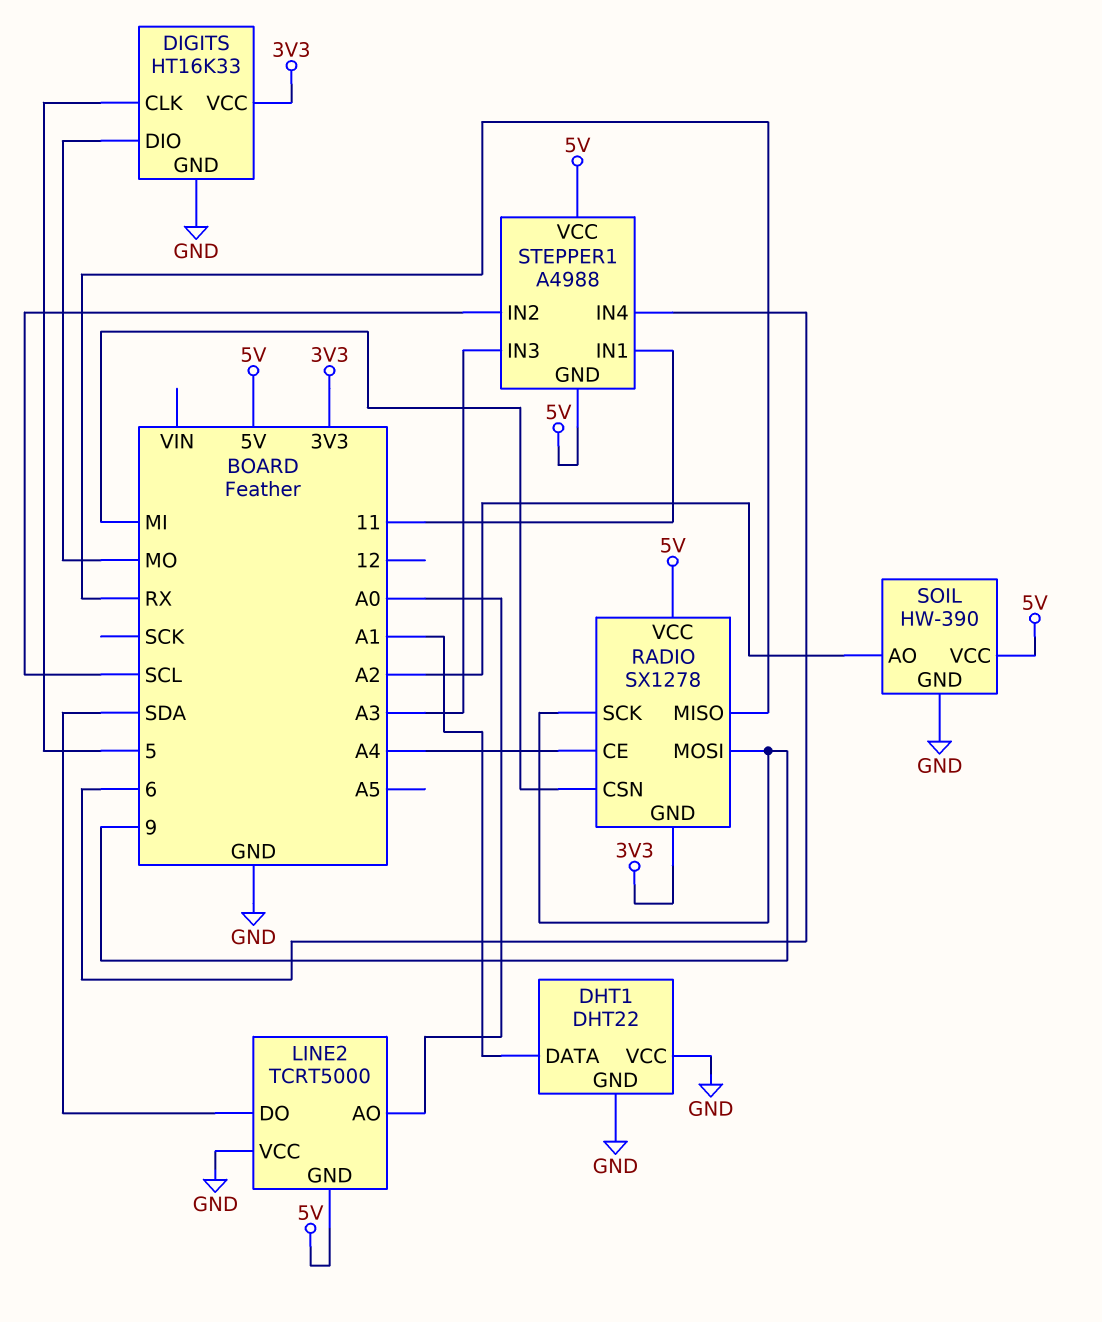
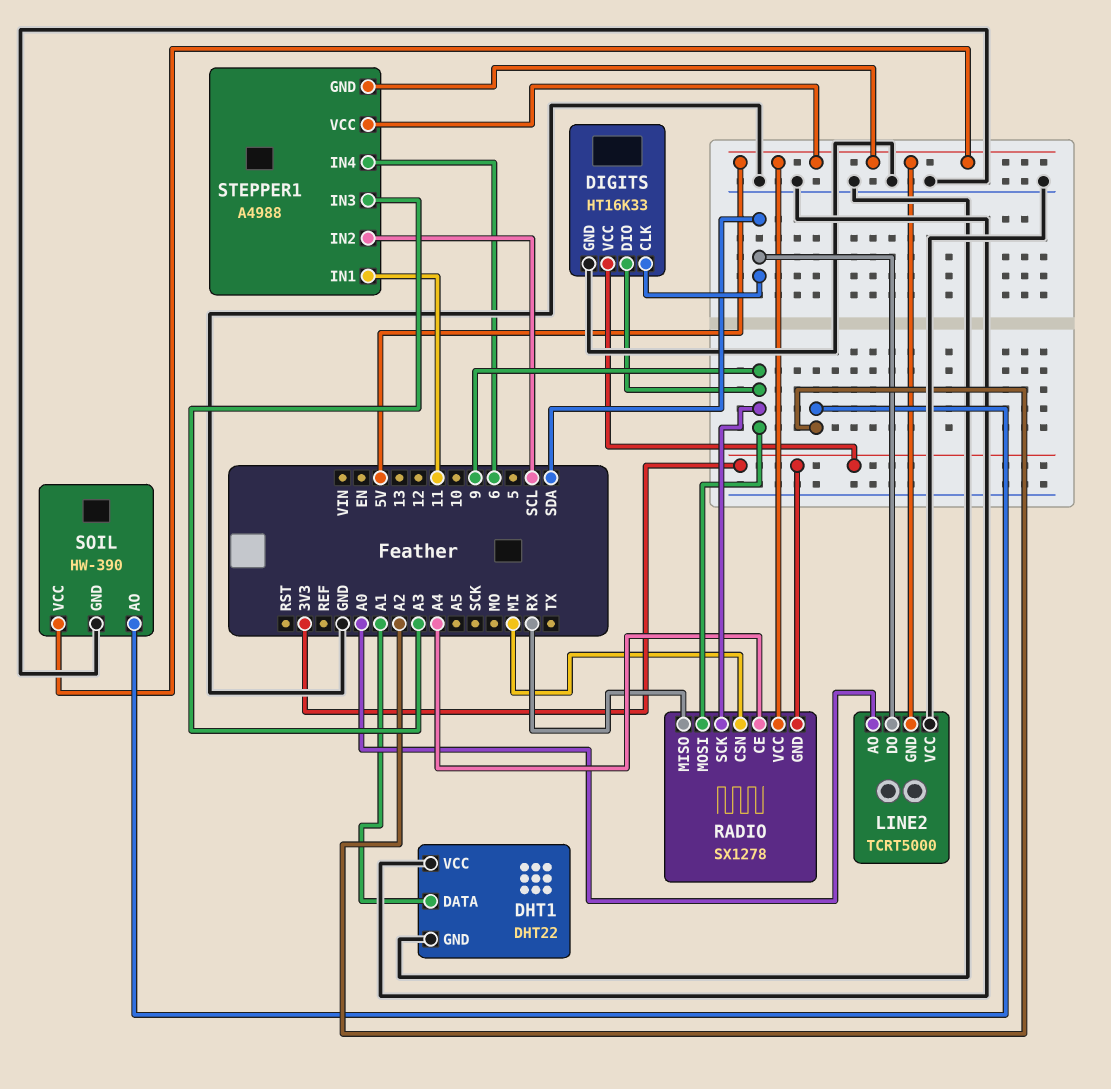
DIGITS pin CLK: 5 -> SDA
DIGITS pin DIO: MO -> 9

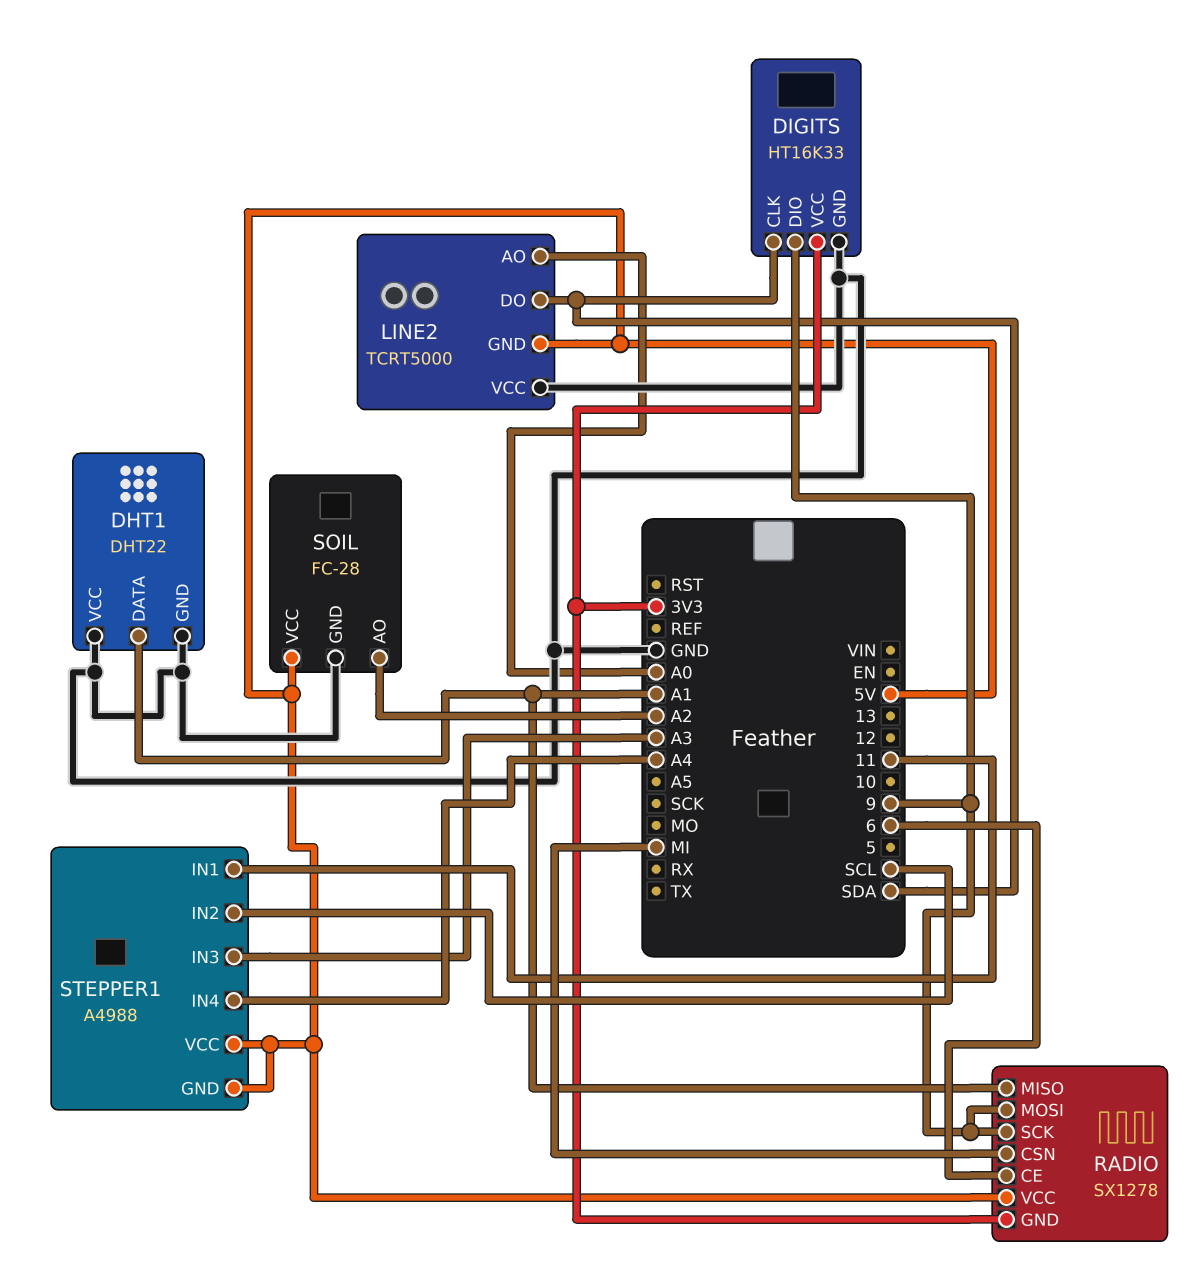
RADIO pin CE: A4 -> 6
RADIO pin MISO: RX -> A1
SOIL: HW-390 -> FC-28
STEPPER1 pin IN4: 6 -> A4

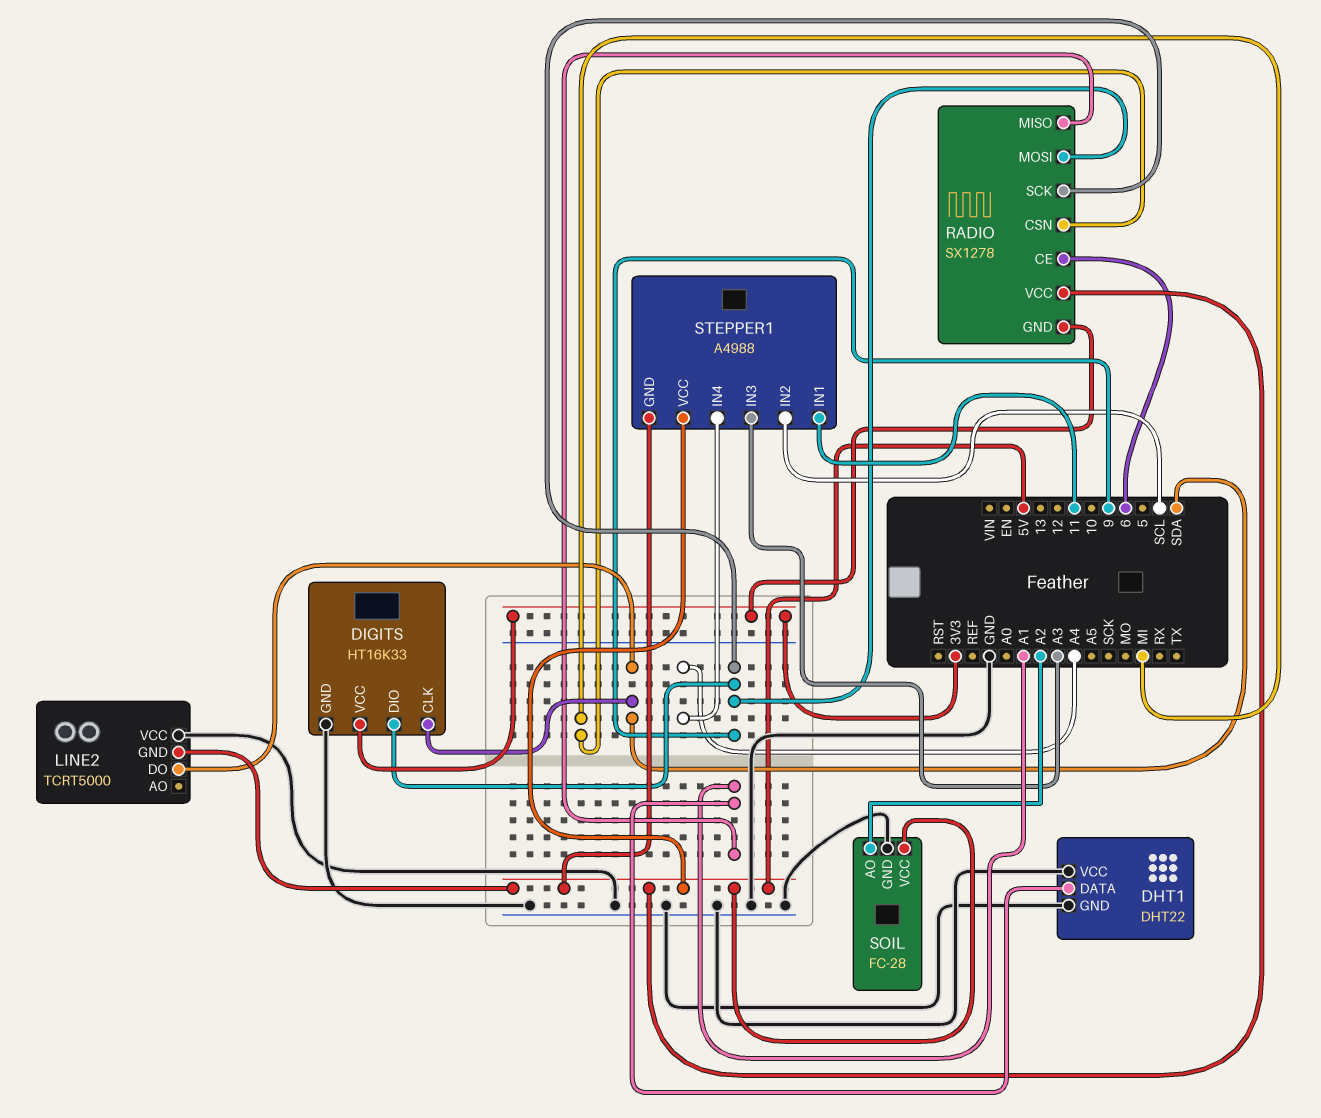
LINE2 pin AO: A0 -> none

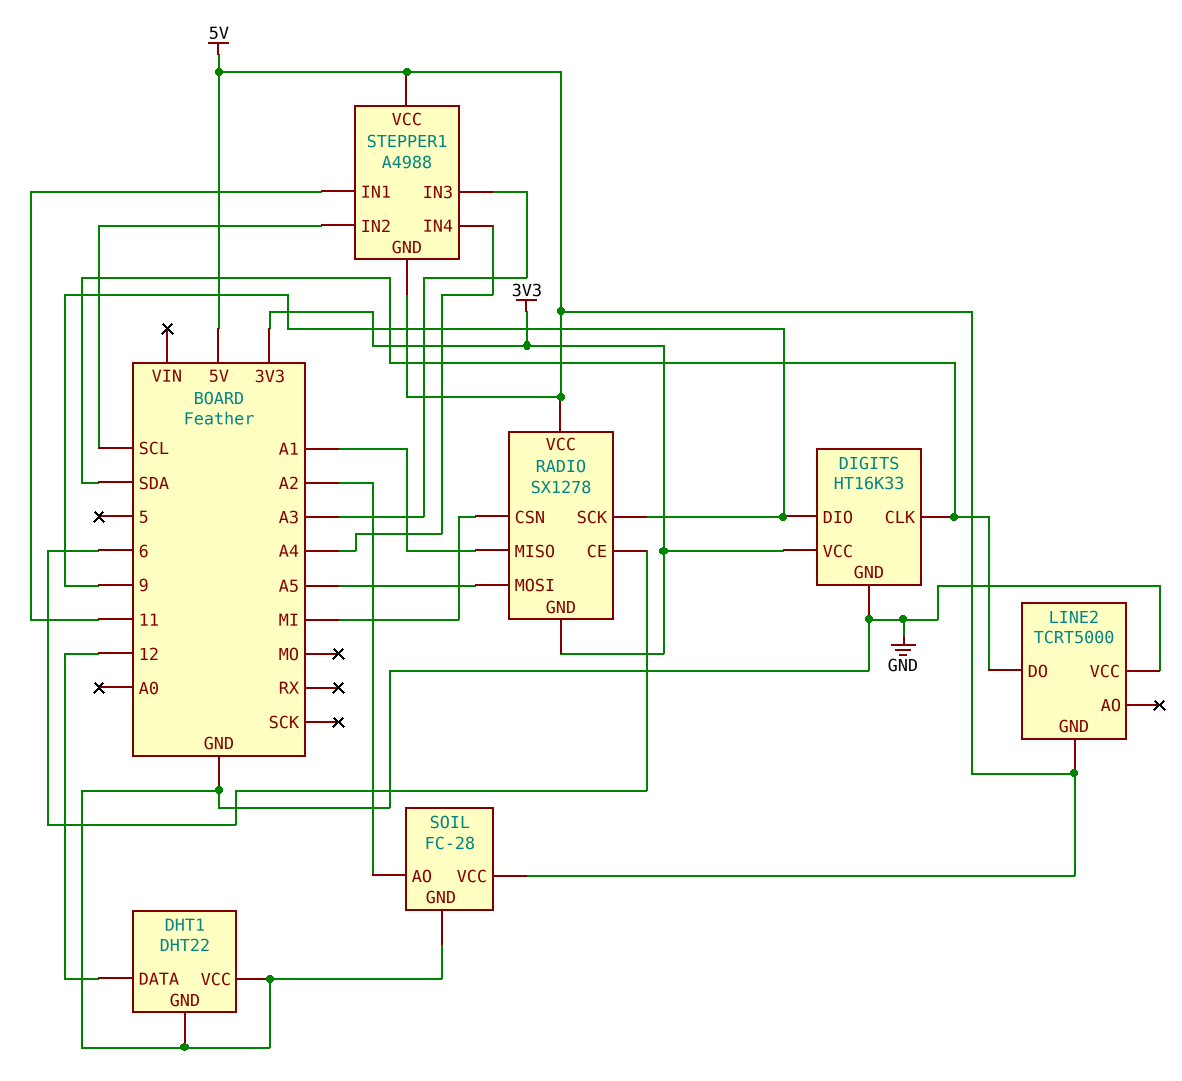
DHT1 pin DATA: A1 -> 12
RADIO pin MOSI: 9 -> A5

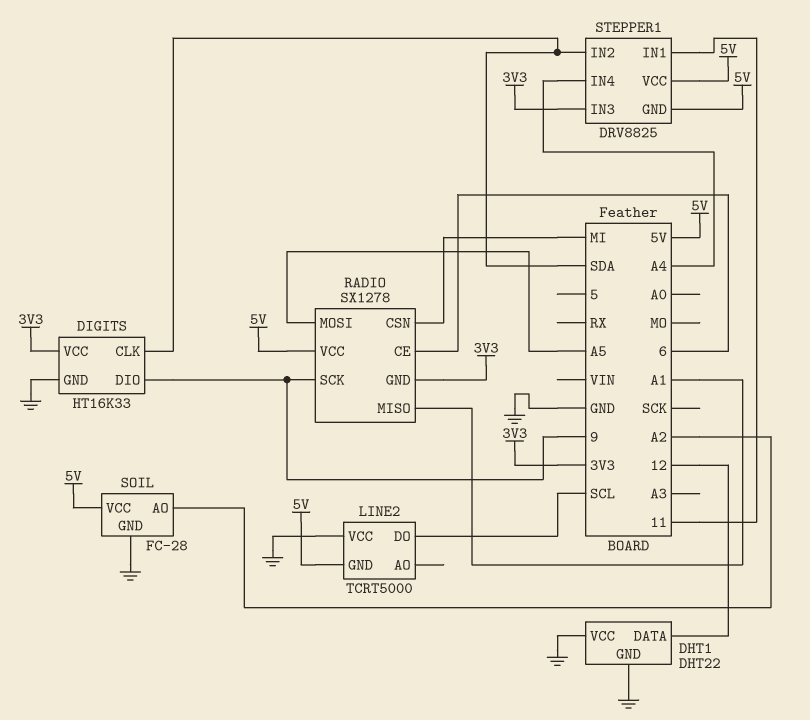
LINE2 pin DO: SDA -> SCL
STEPPER1: A4988 -> DRV8825
STEPPER1 pin IN2: SCL -> SDA
STEPPER1 pin IN3: A3 -> 3V3

